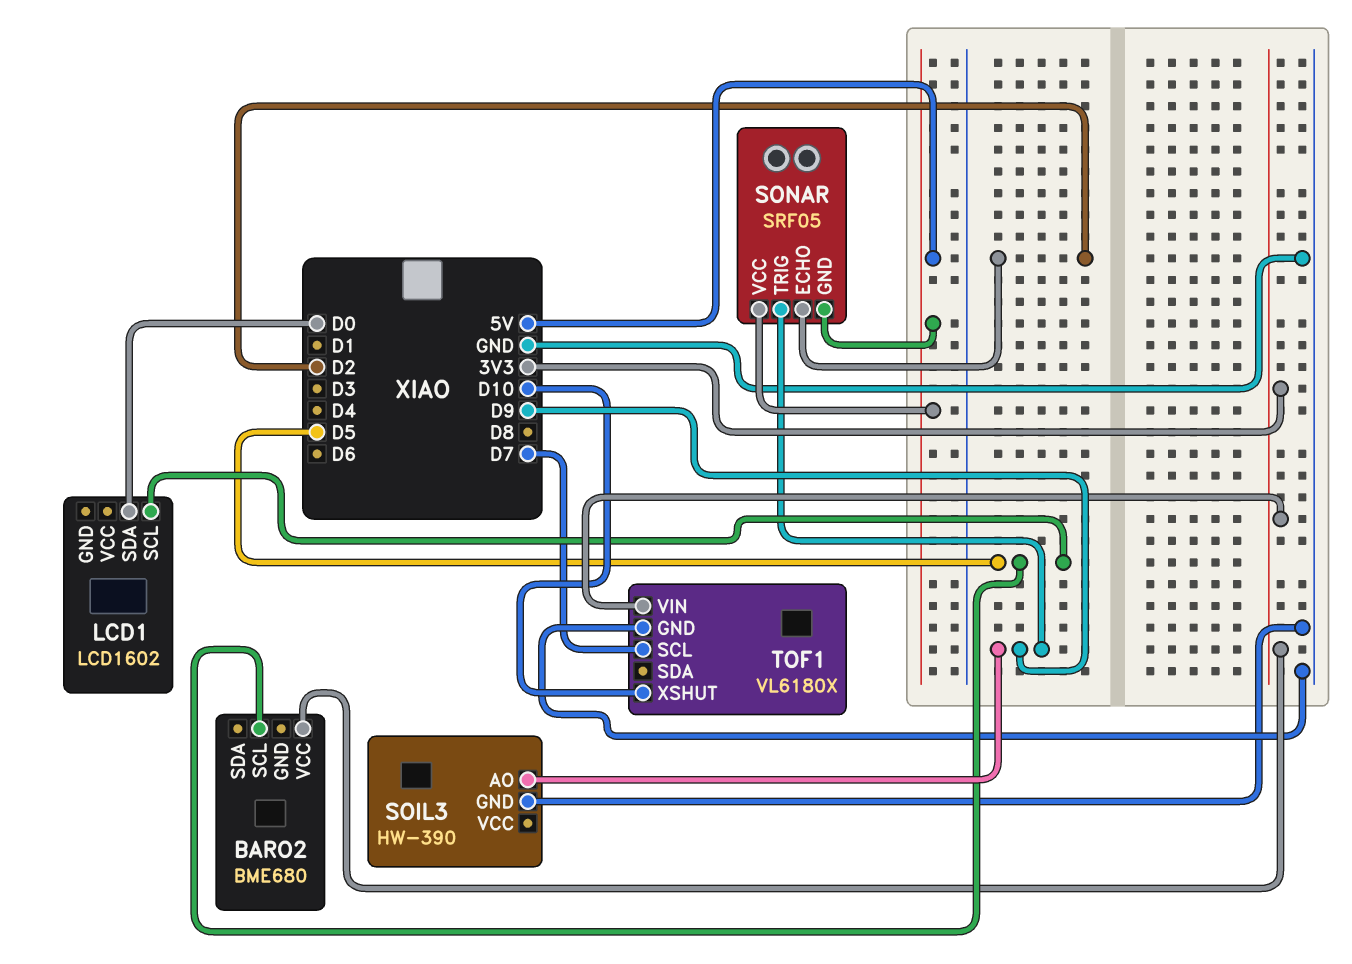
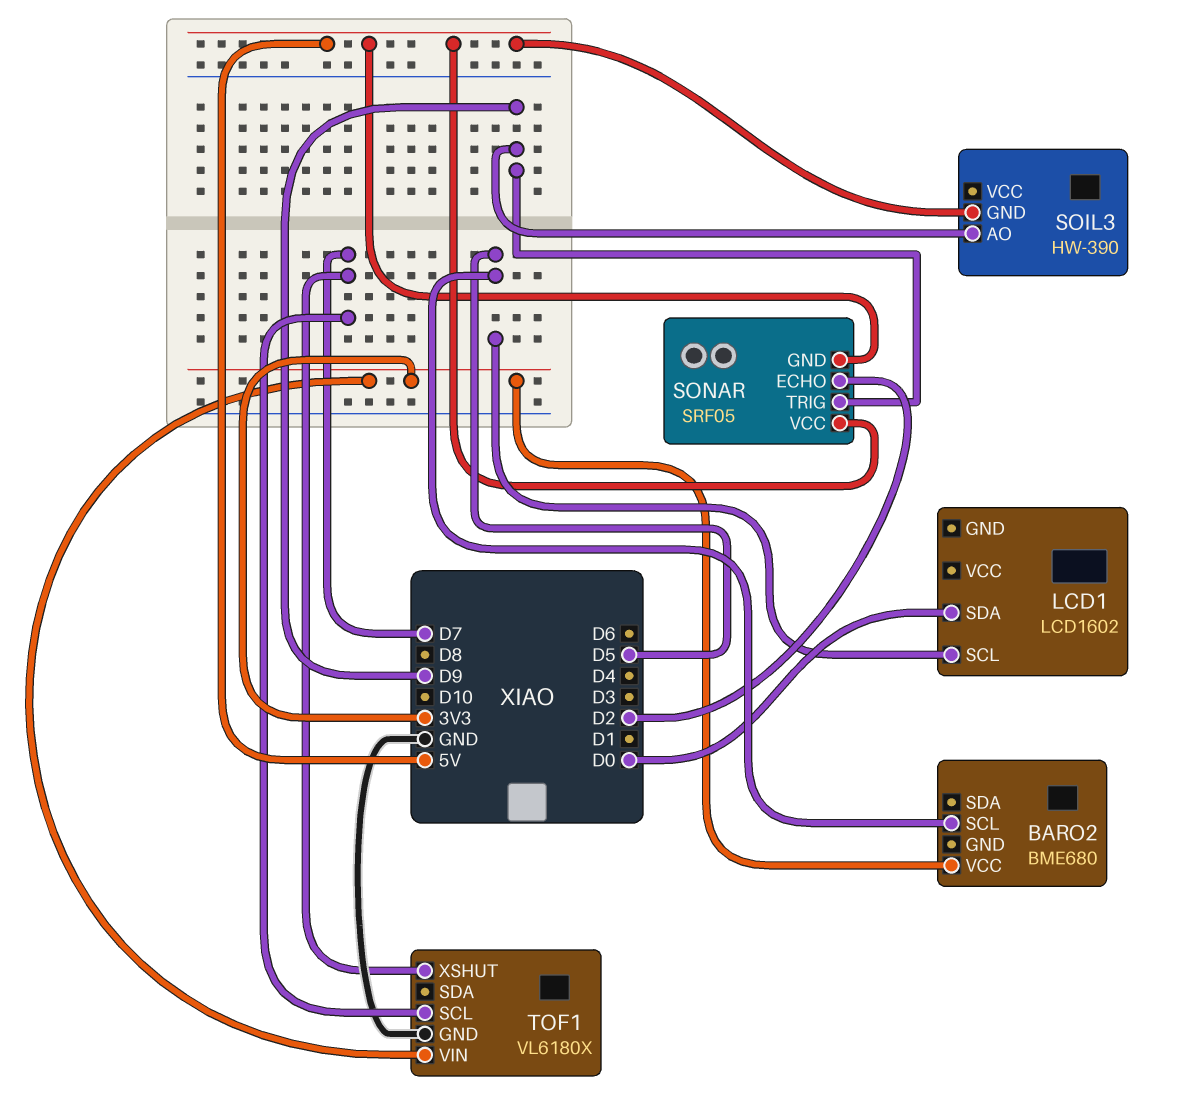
SOIL3 pin GND: GND -> 5V
TOF1 pin XSHUT: D10 -> D7

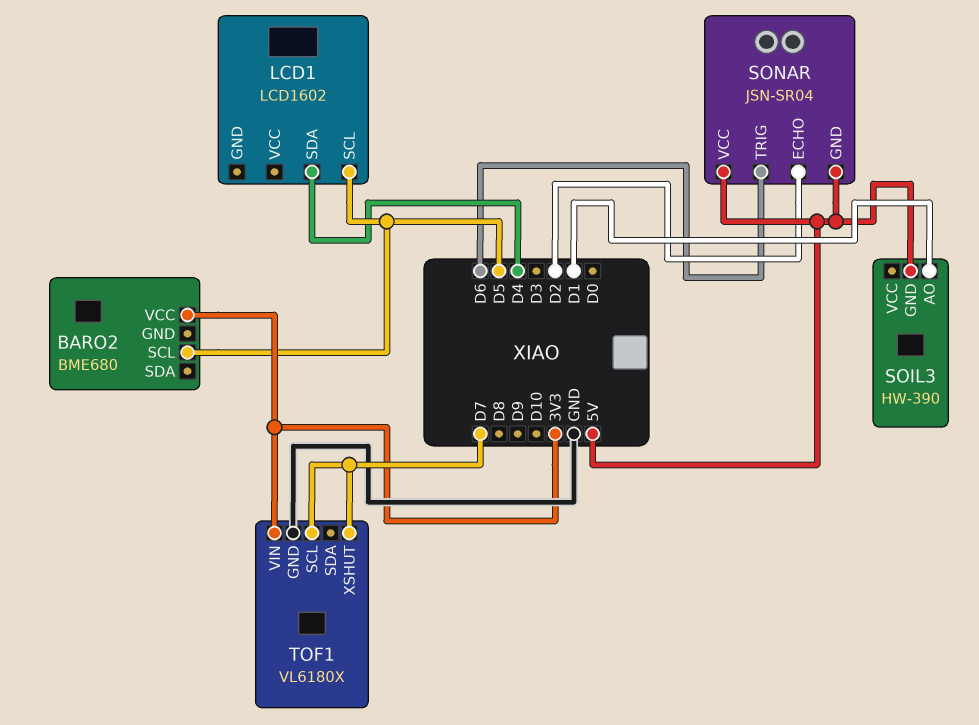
LCD1 pin SDA: D0 -> D4
SOIL3 pin AO: D9 -> D1
SONAR: SRF05 -> JSN-SR04
SONAR pin TRIG: D9 -> D6

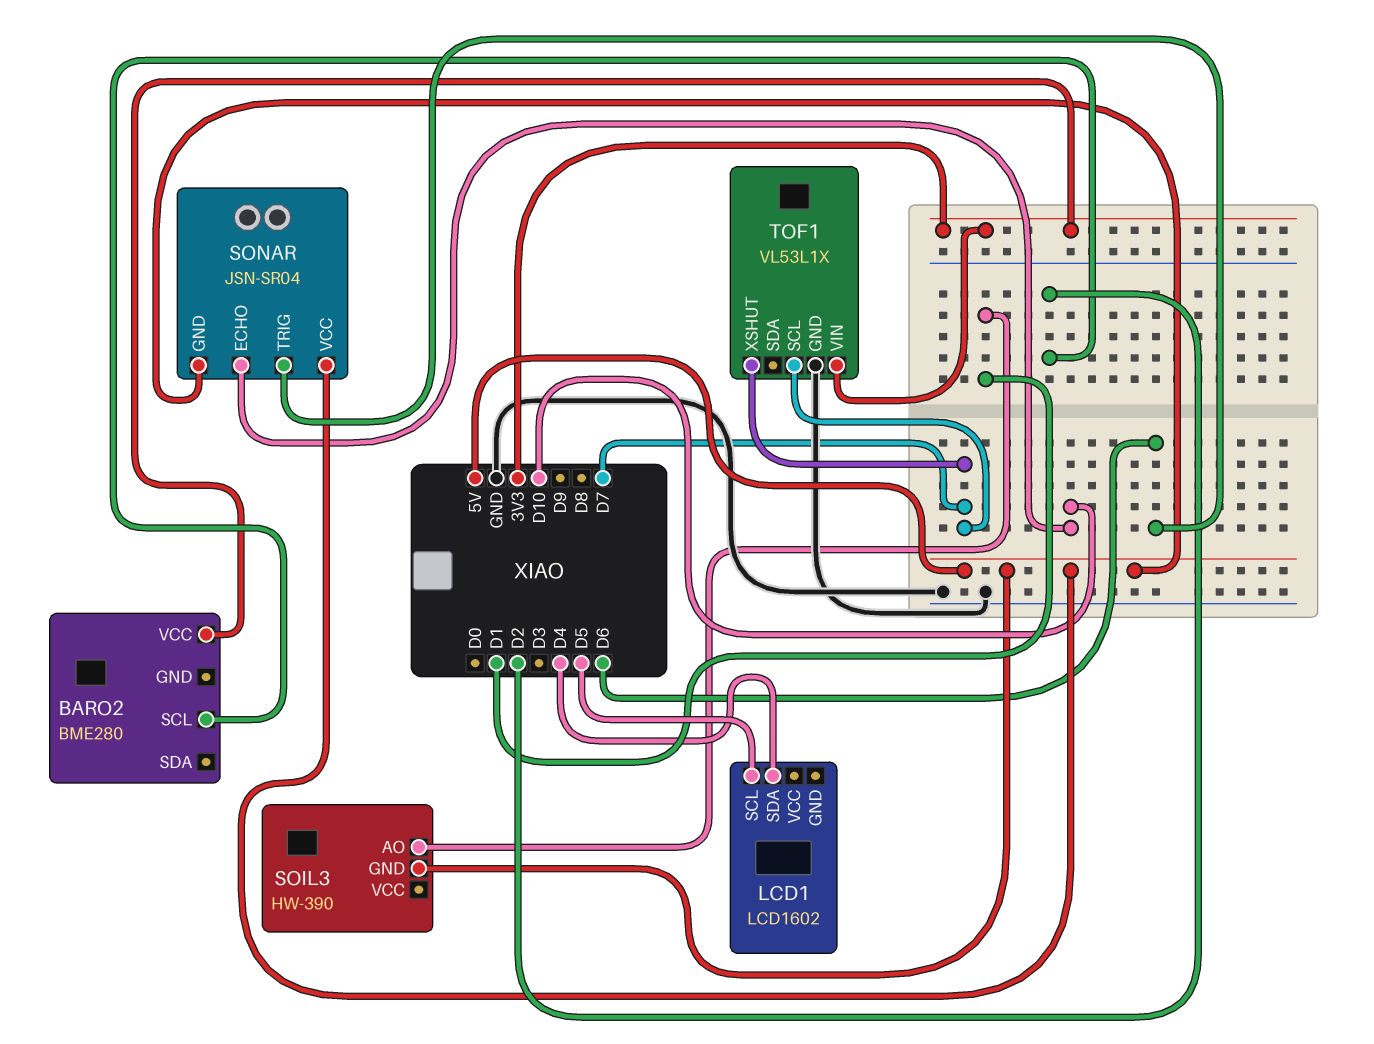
BARO2: BME680 -> BME280
BARO2 pin SCL: D5 -> D2
SONAR pin ECHO: D2 -> D10
TOF1: VL6180X -> VL53L1X

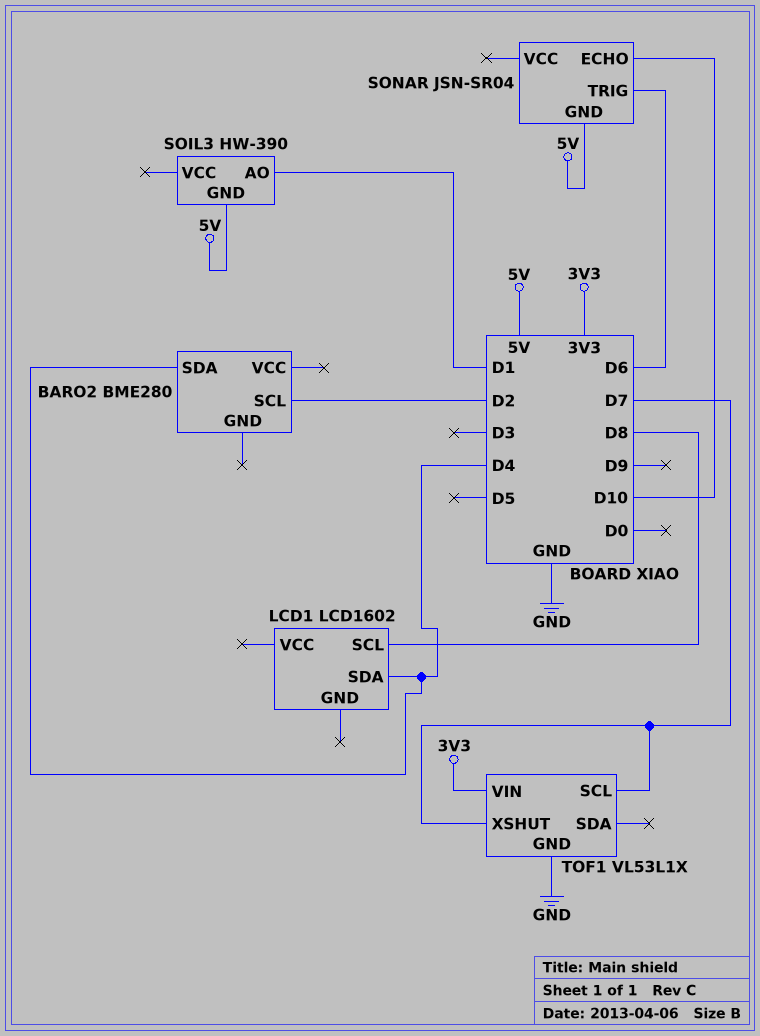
BARO2 pin SDA: none -> D4
BARO2 pin VCC: 3V3 -> none
LCD1 pin SCL: D5 -> D8
SONAR pin VCC: 5V -> none

